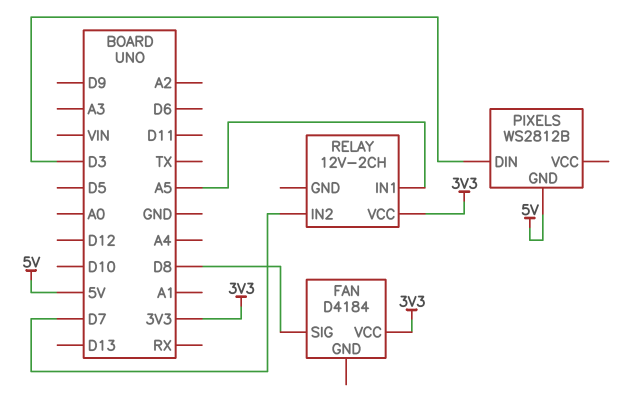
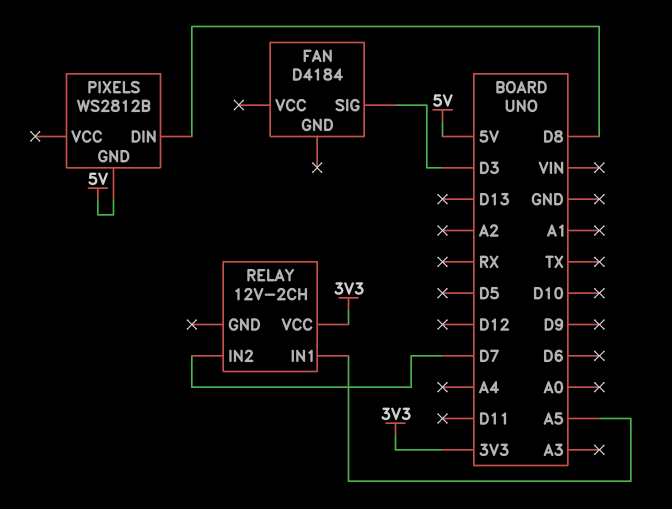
FAN pin SIG: D8 -> D3
FAN pin VCC: 3V3 -> none
PIXELS pin DIN: D3 -> D8

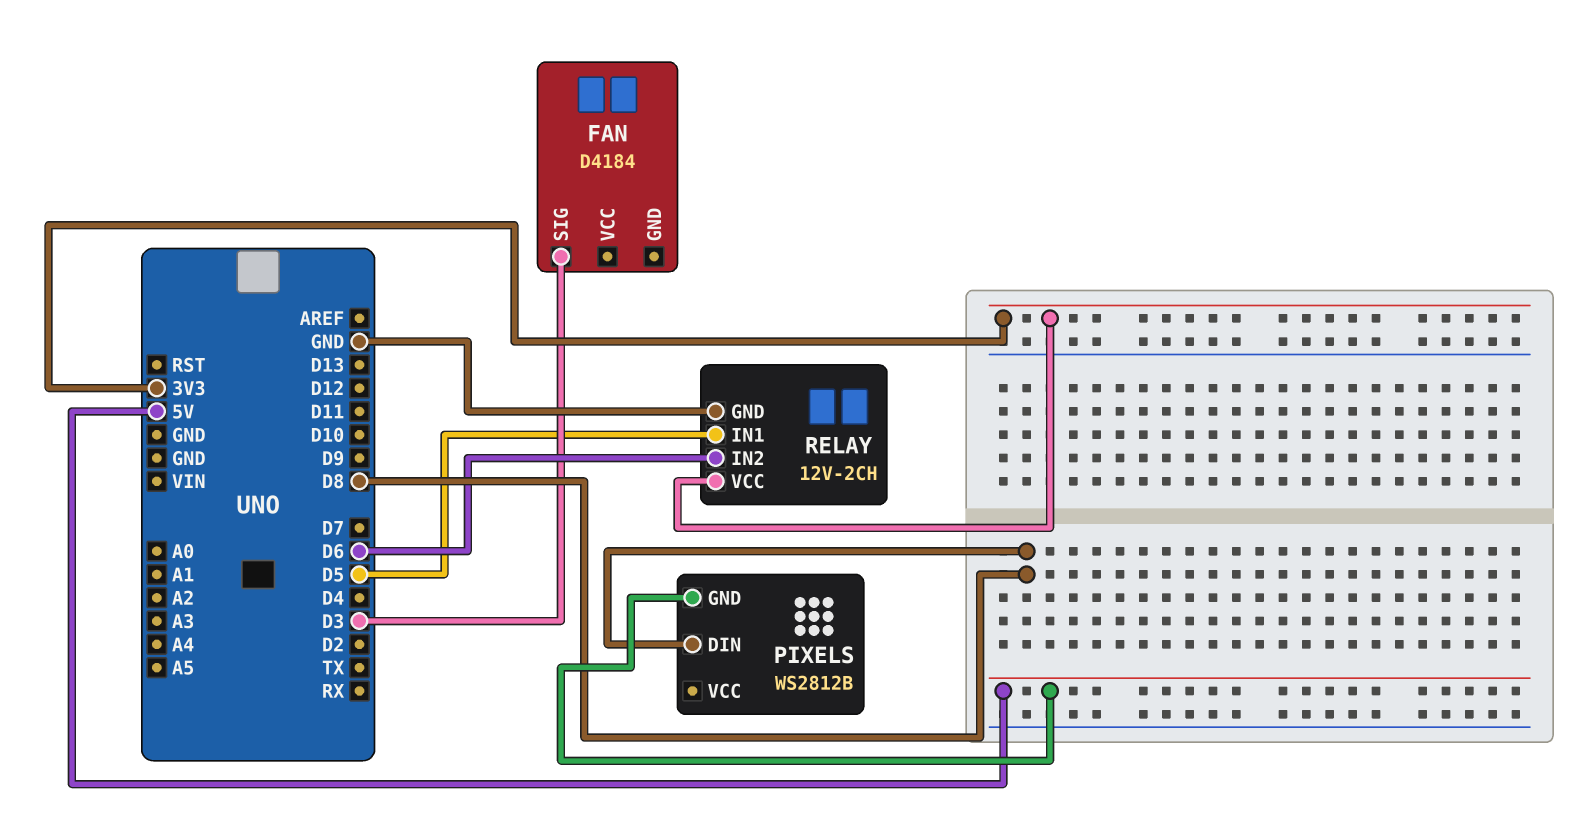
RELAY pin GND: none -> GND
RELAY pin IN1: A5 -> D5
RELAY pin IN2: D7 -> D6

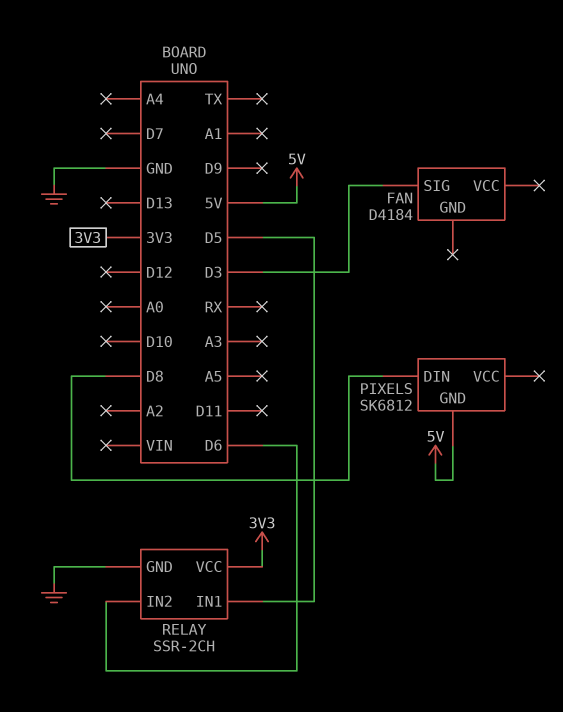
PIXELS: WS2812B -> SK6812
RELAY: 12V-2CH -> SSR-2CH

